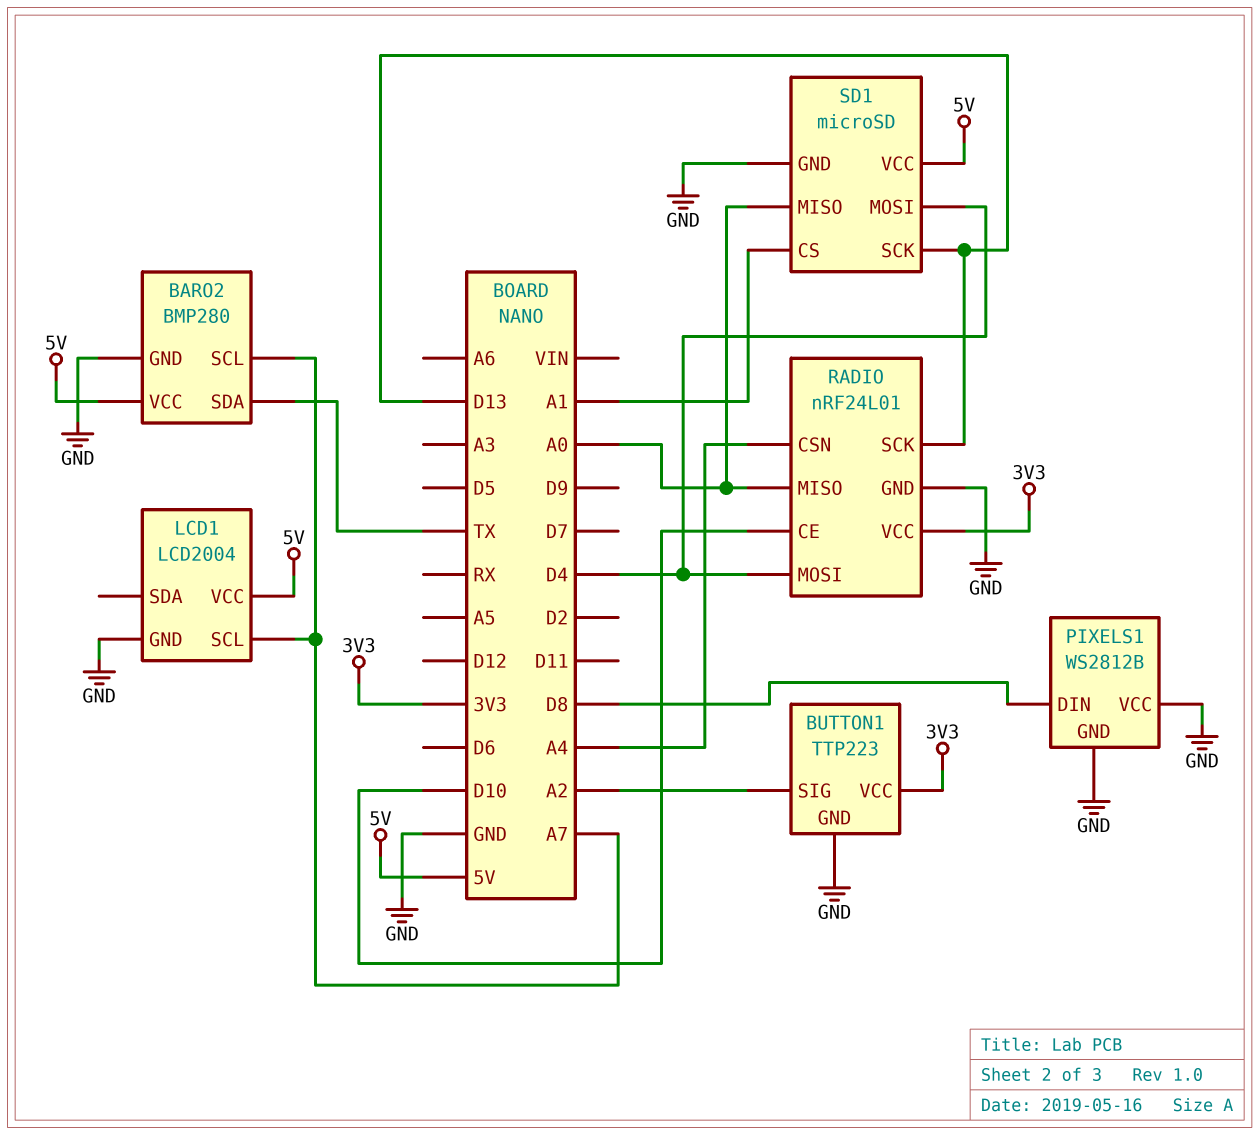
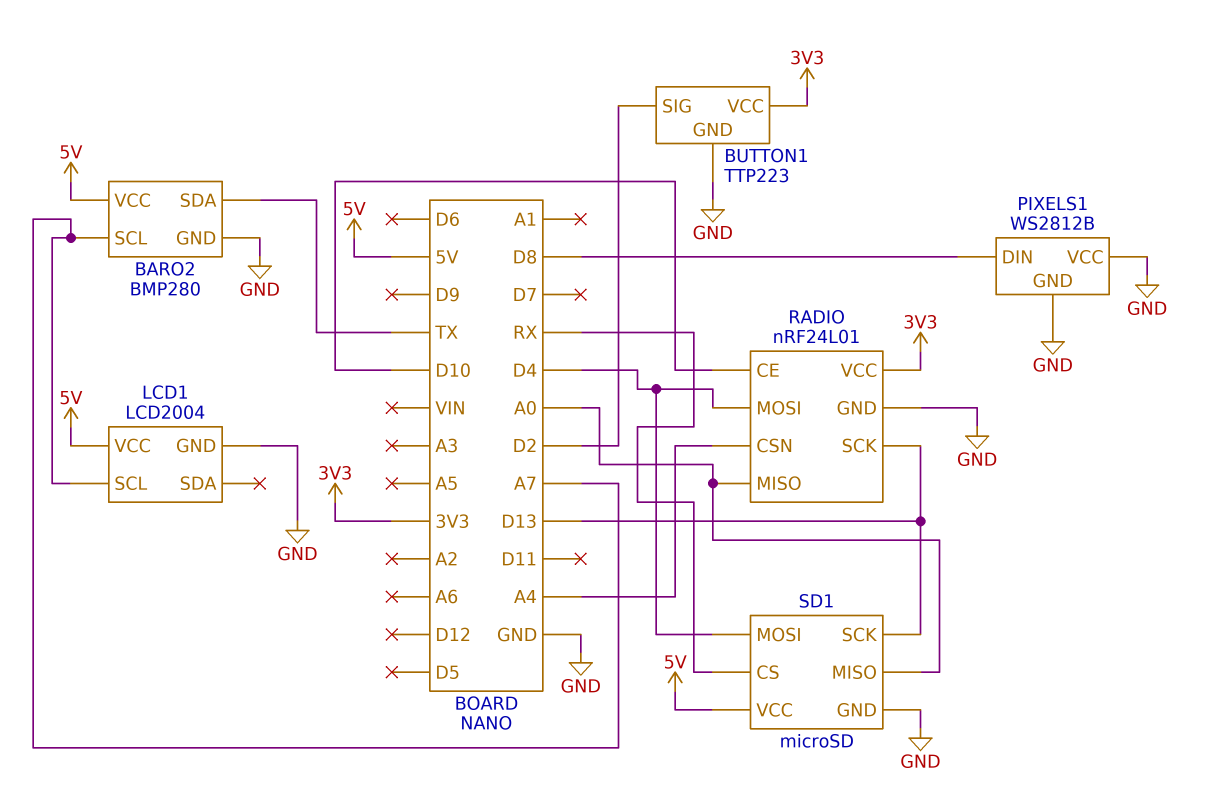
BUTTON1 pin SIG: A2 -> D2
SD1 pin CS: A1 -> RX

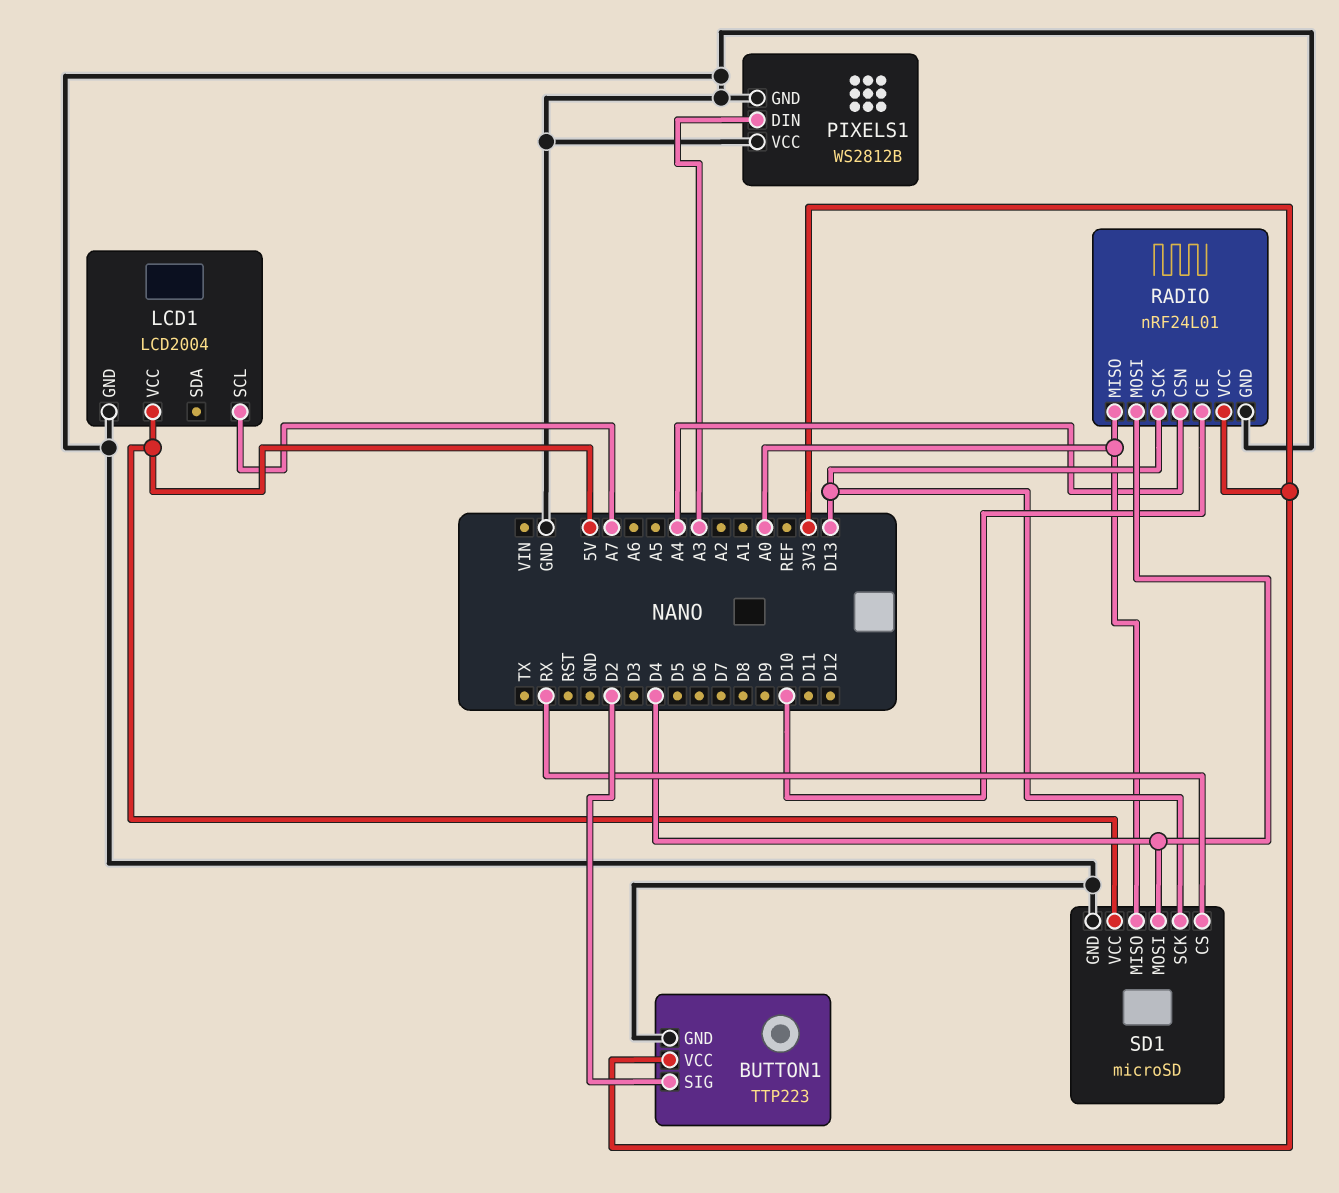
BARO2: BMP280 -> none
BARO2 pin GND: GND -> none
BARO2 pin SCL: A7 -> none
BARO2 pin SDA: TX -> none
BARO2 pin VCC: 5V -> none
PIXELS1 pin DIN: D8 -> A3

